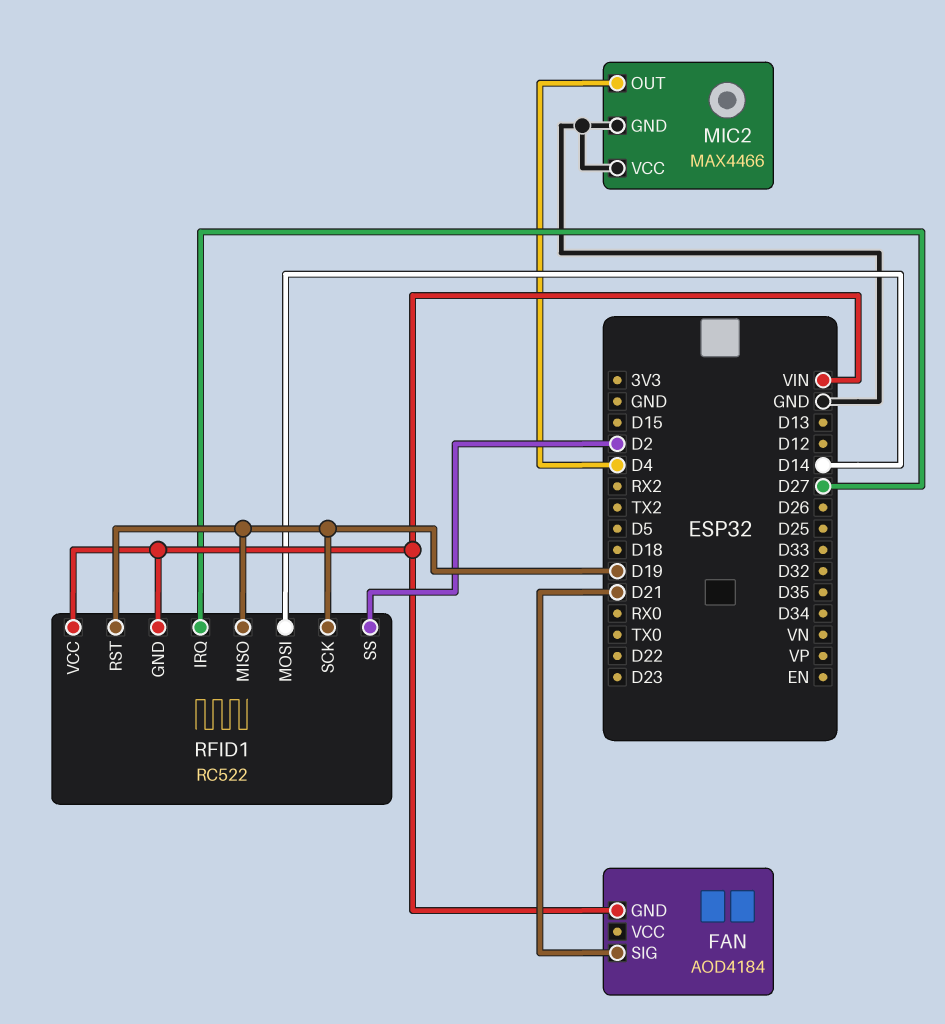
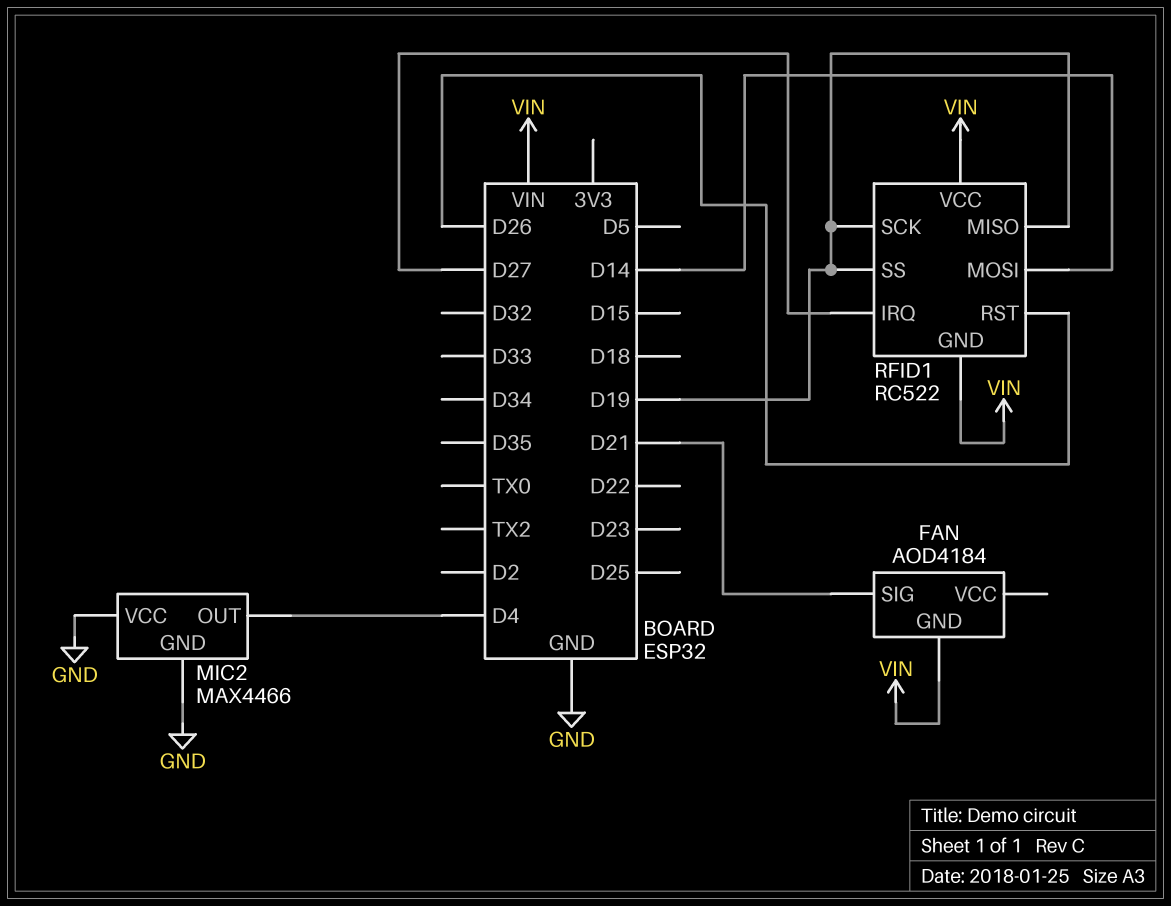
RFID1 pin RST: D19 -> D26
RFID1 pin SS: D2 -> D19

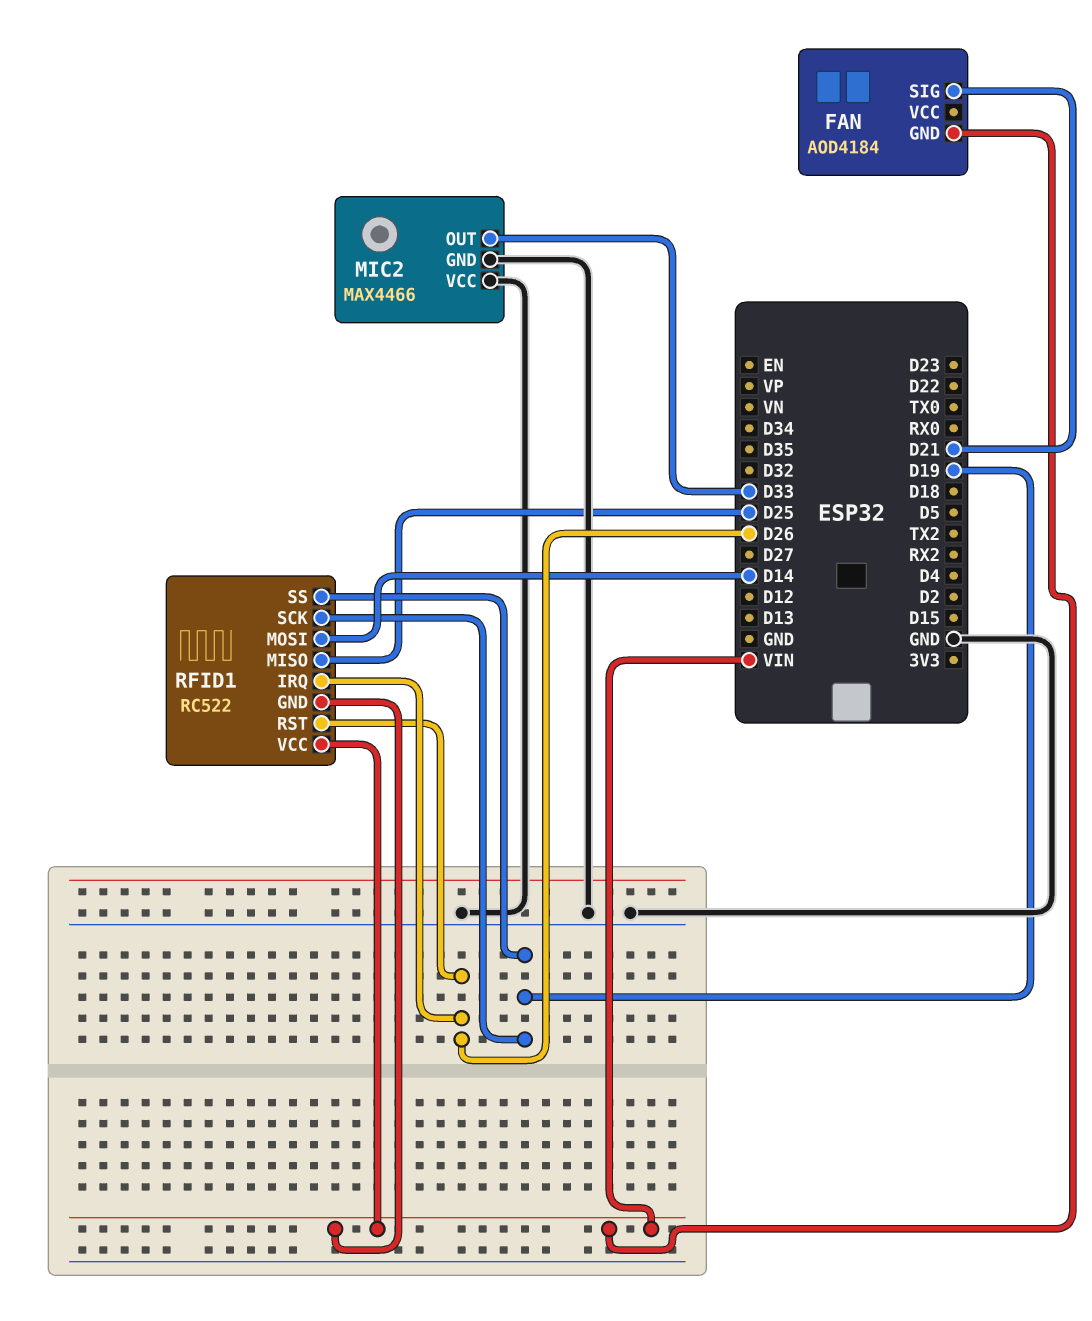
MIC2 pin OUT: D4 -> D33
RFID1 pin IRQ: D27 -> D26
RFID1 pin MISO: D19 -> D25

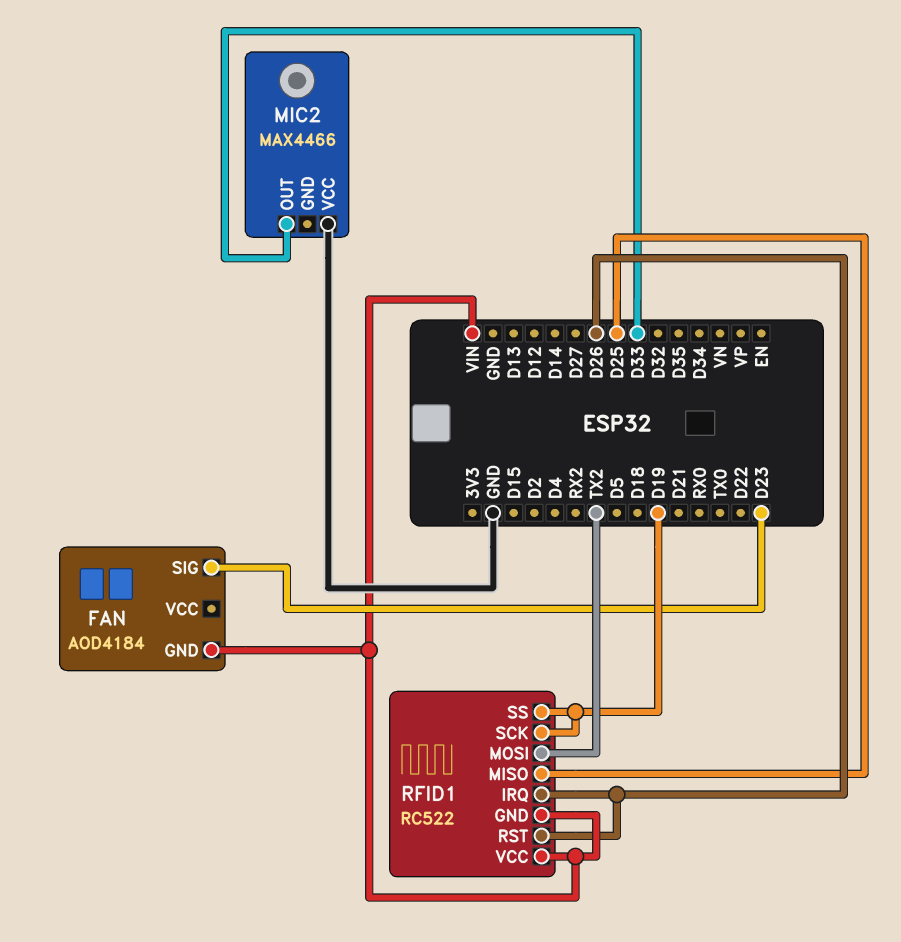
FAN pin SIG: D21 -> D23
MIC2 pin GND: GND -> none
RFID1 pin MOSI: D14 -> TX2

